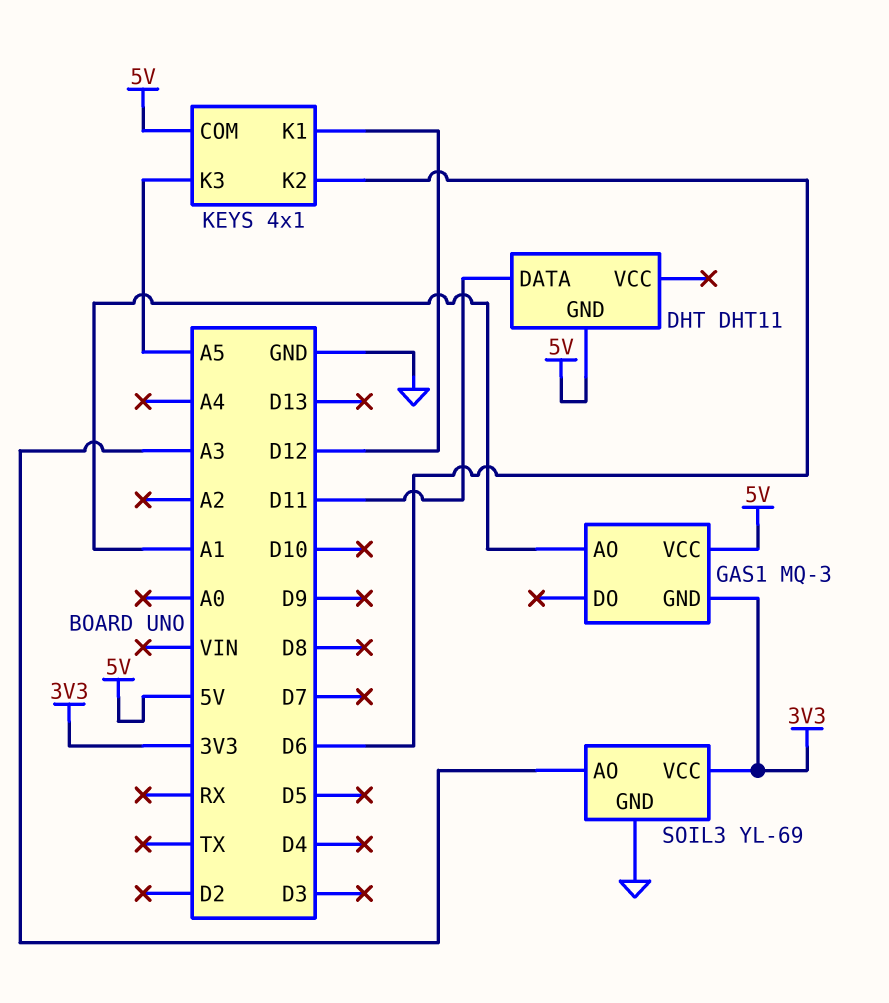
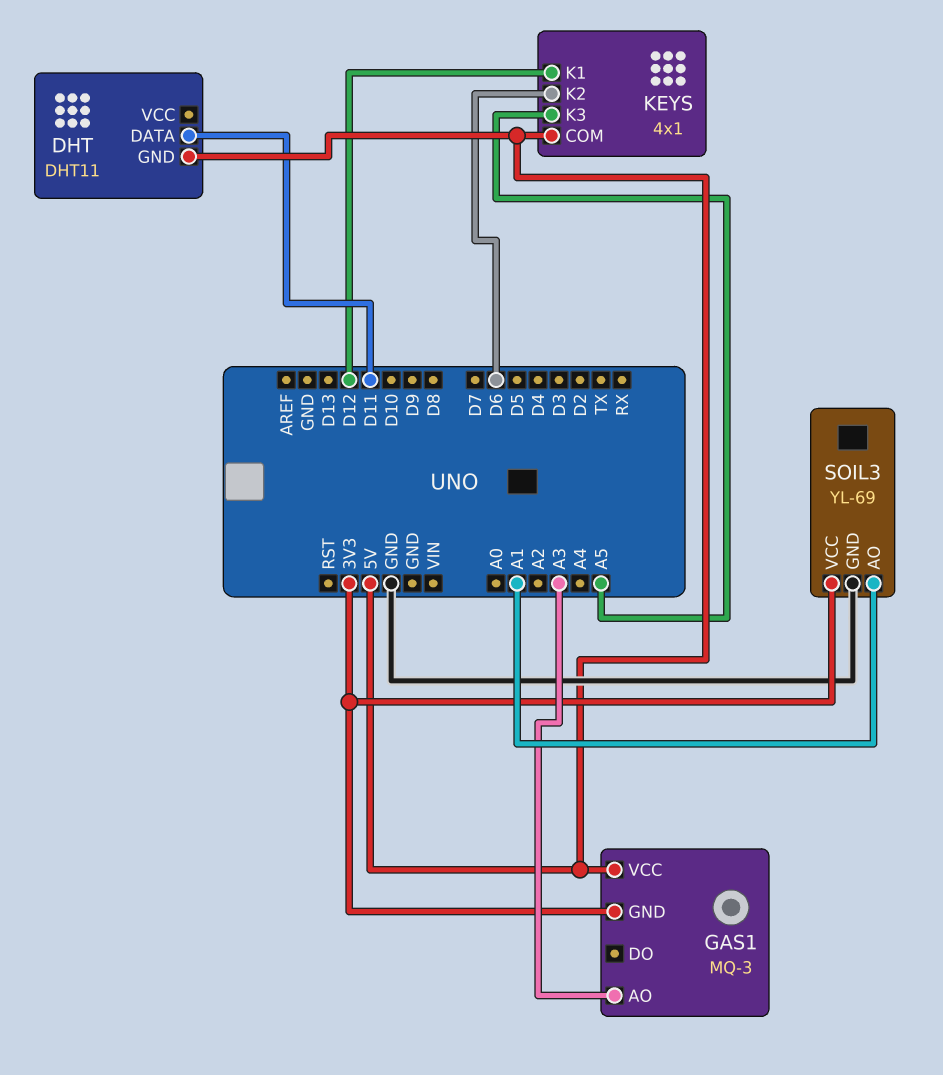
GAS1 pin AO: A1 -> A3
SOIL3 pin AO: A3 -> A1

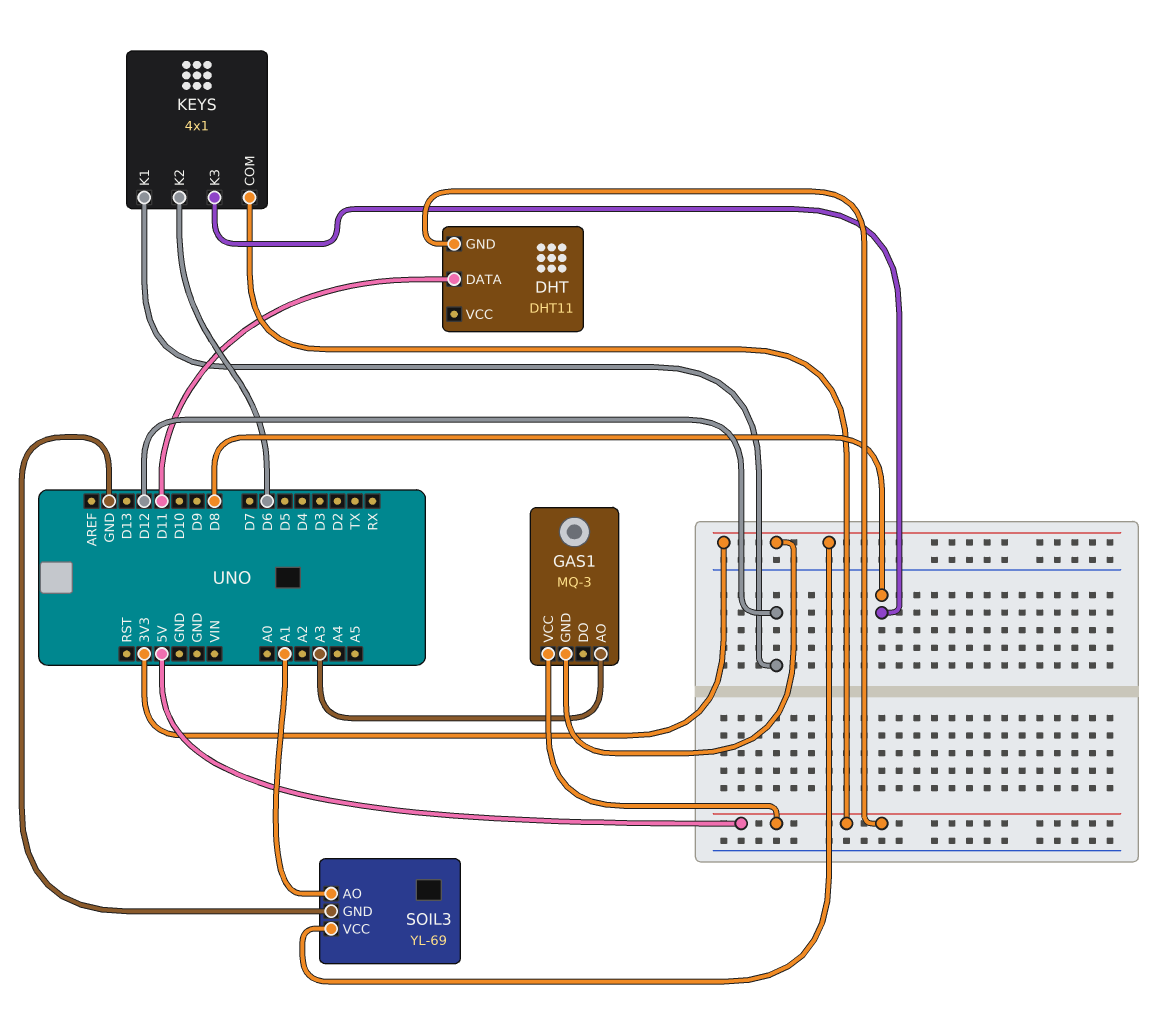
KEYS pin K3: A5 -> D8

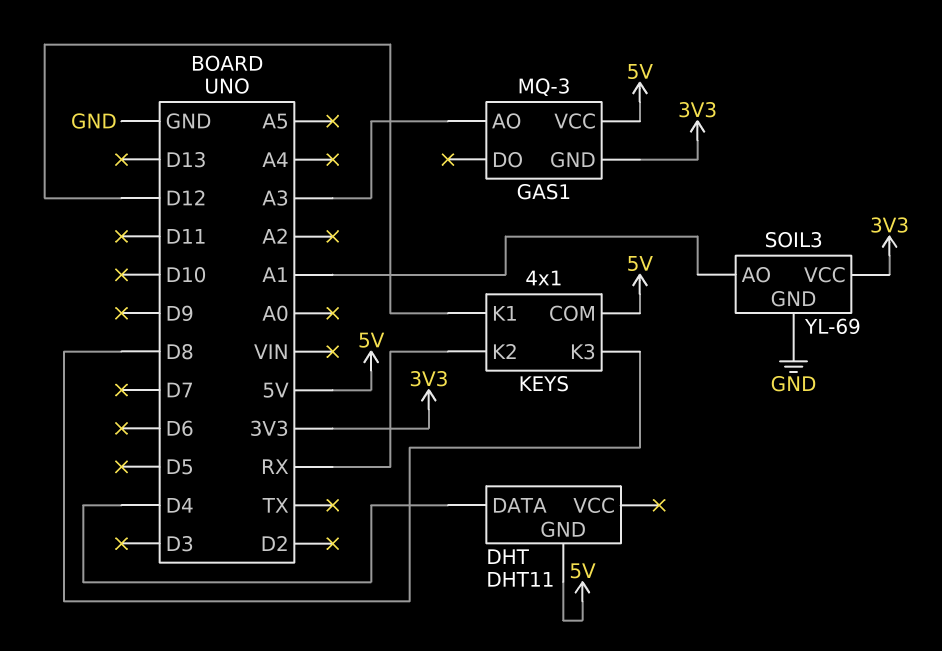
DHT pin DATA: D11 -> D4
KEYS pin K2: D6 -> RX

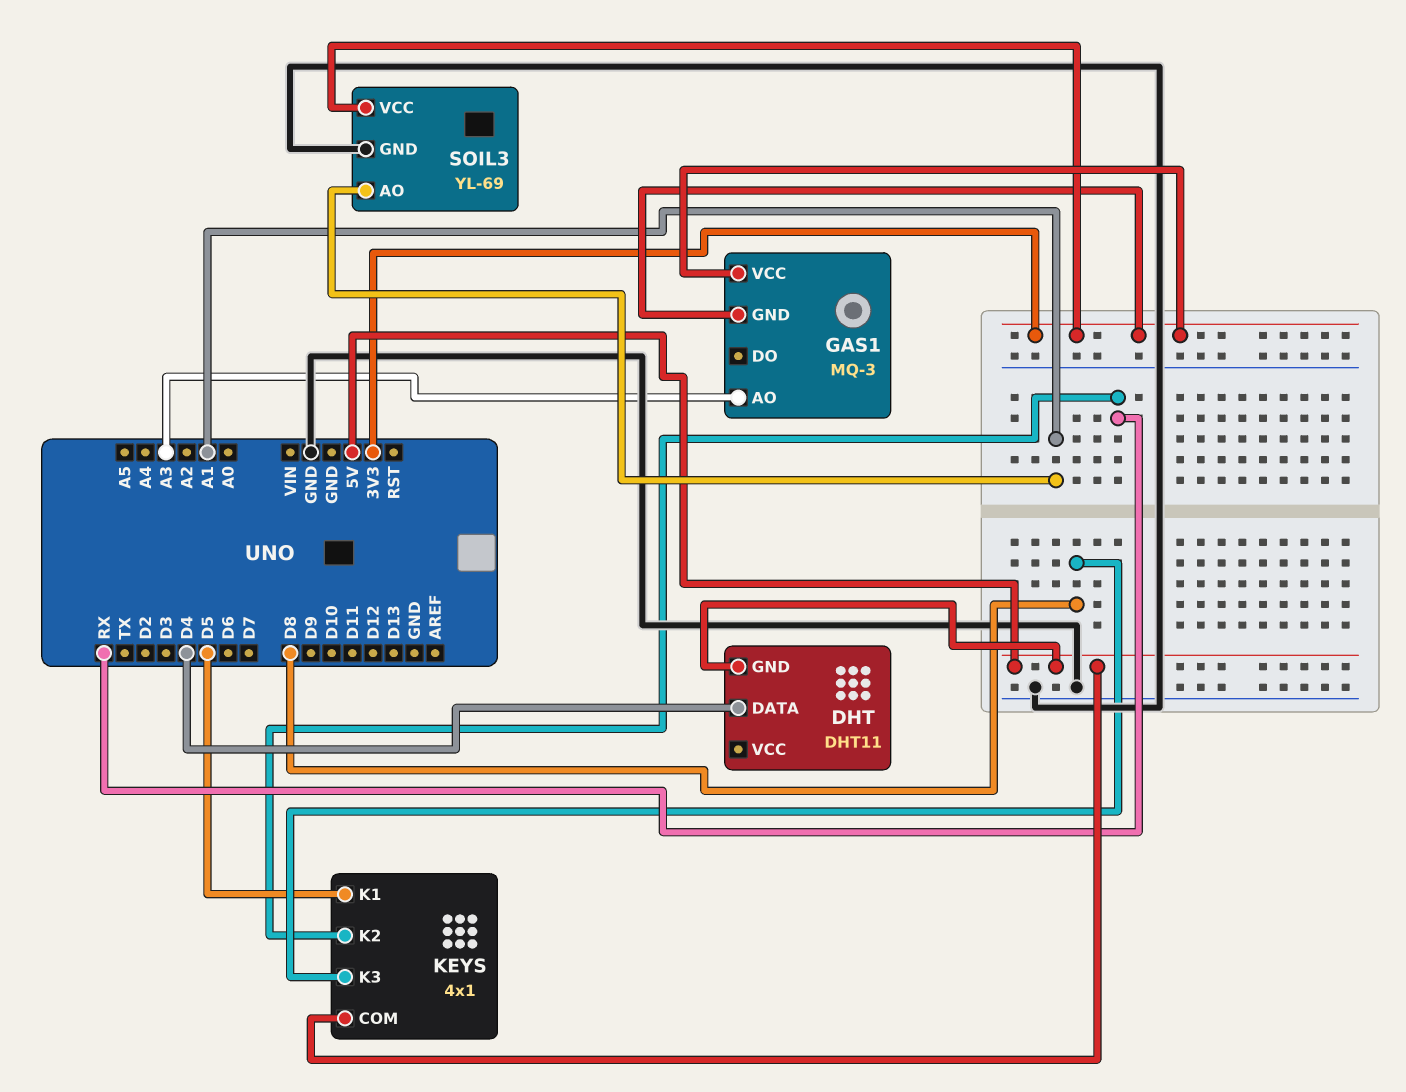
GAS1 pin VCC: 5V -> 3V3
KEYS pin K1: D12 -> D5

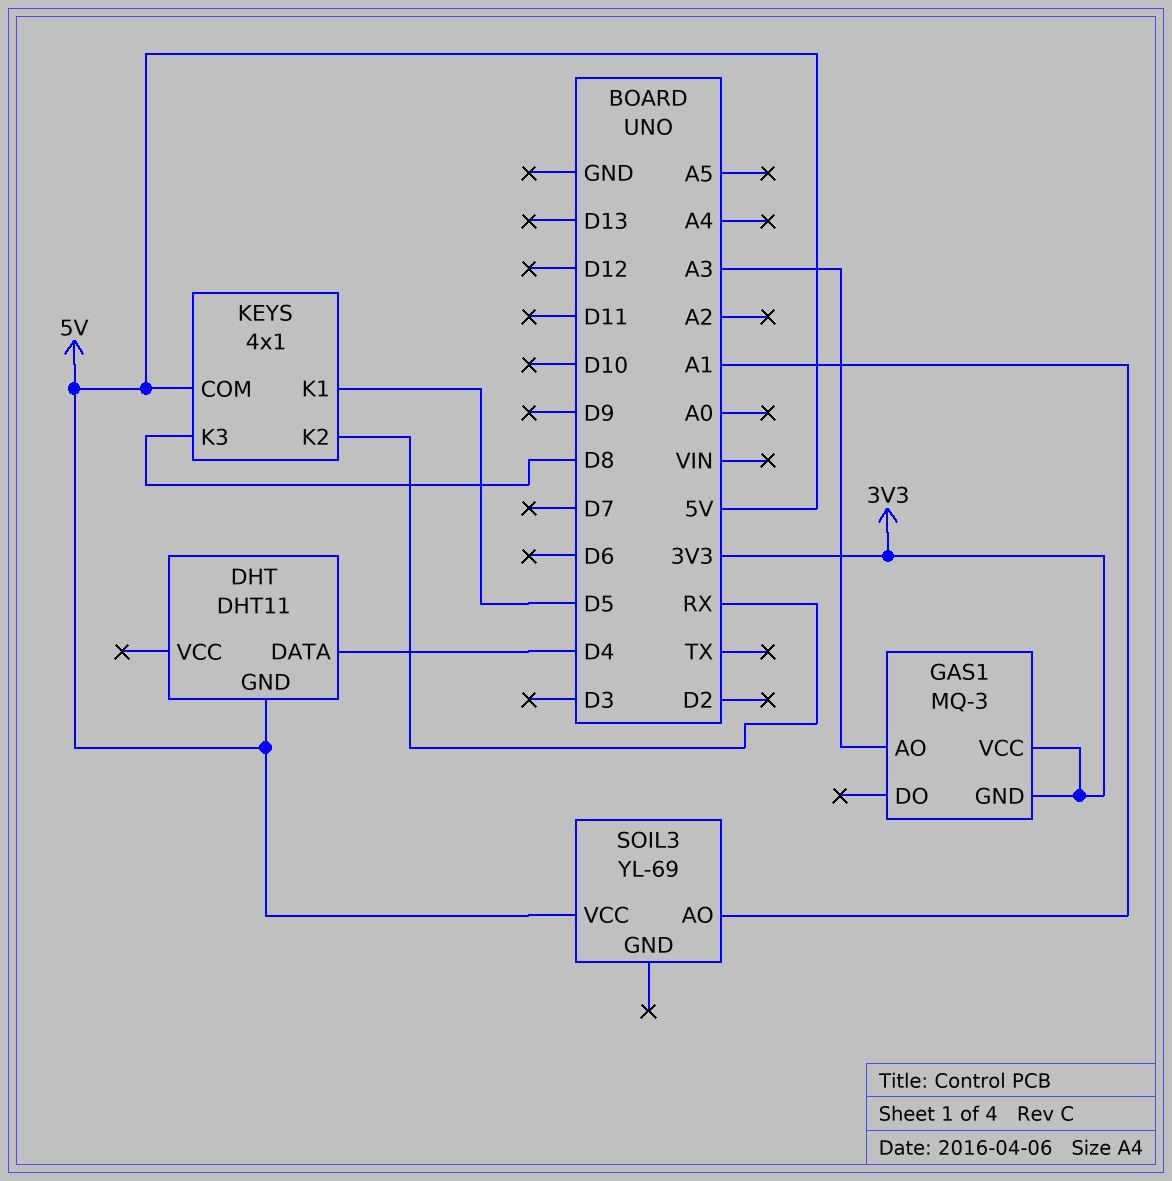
SOIL3 pin GND: GND -> none
SOIL3 pin VCC: 3V3 -> 5V

